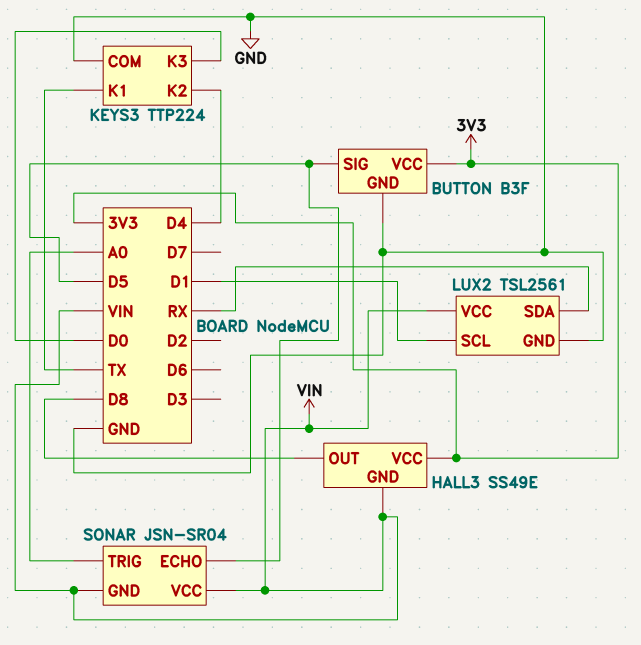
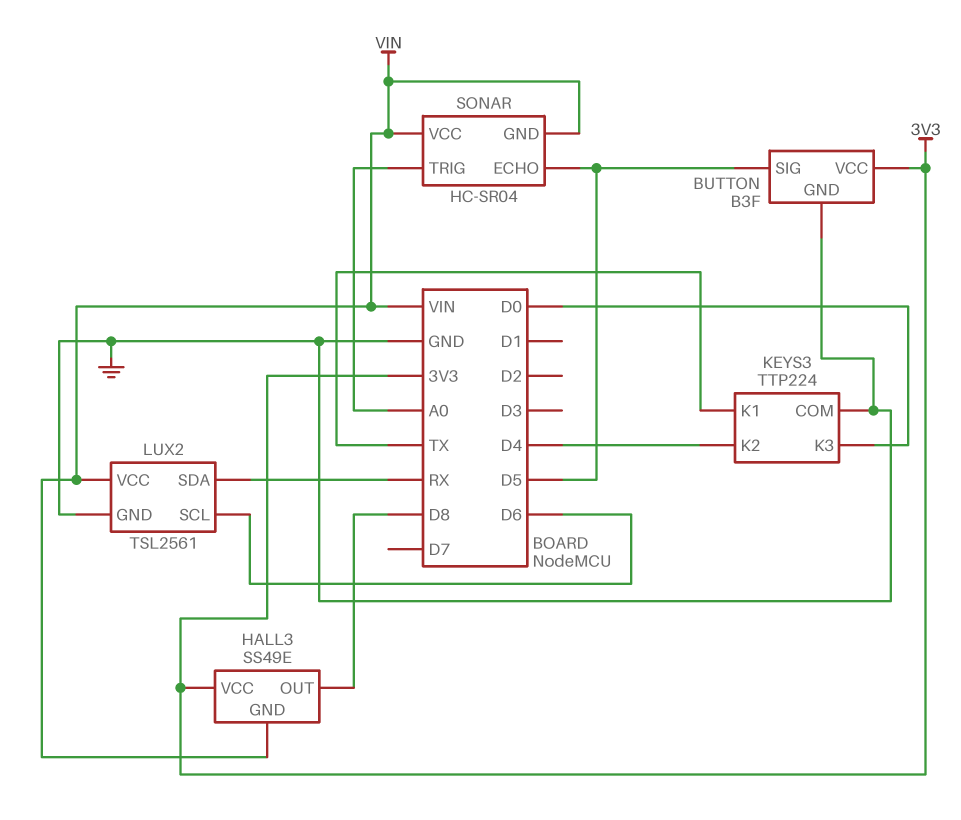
LUX2 pin SCL: D1 -> D6
SONAR: JSN-SR04 -> HC-SR04

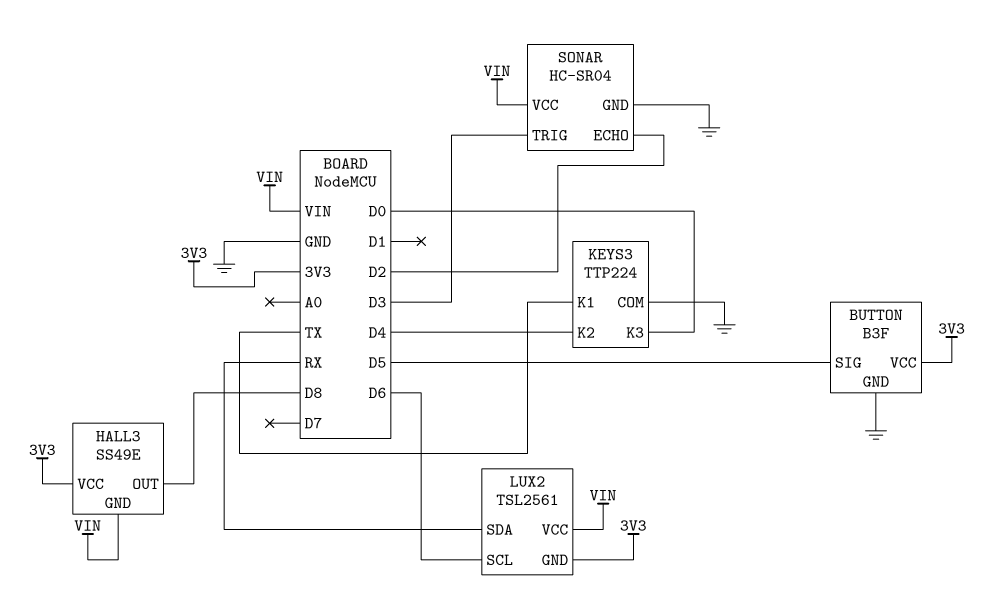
LUX2 pin GND: GND -> 3V3
SONAR pin ECHO: D5 -> D2
SONAR pin GND: VIN -> GND
SONAR pin TRIG: A0 -> D3

